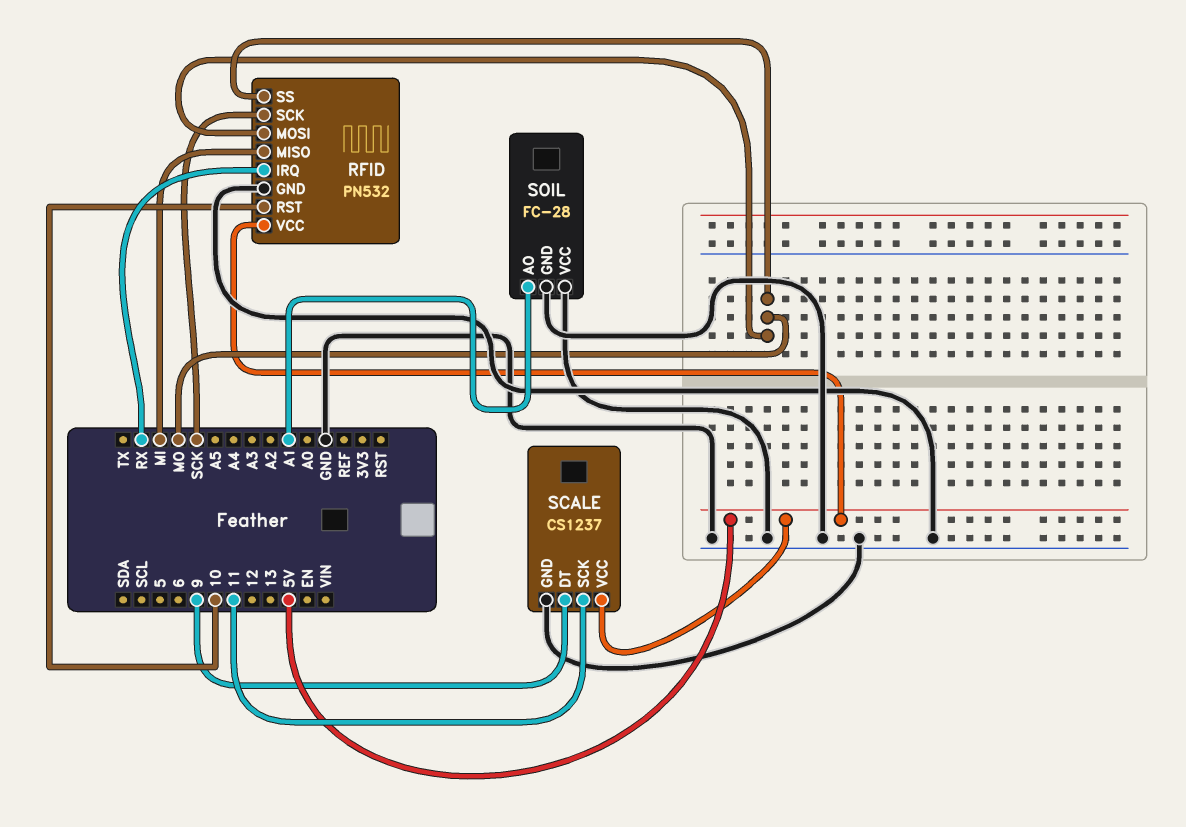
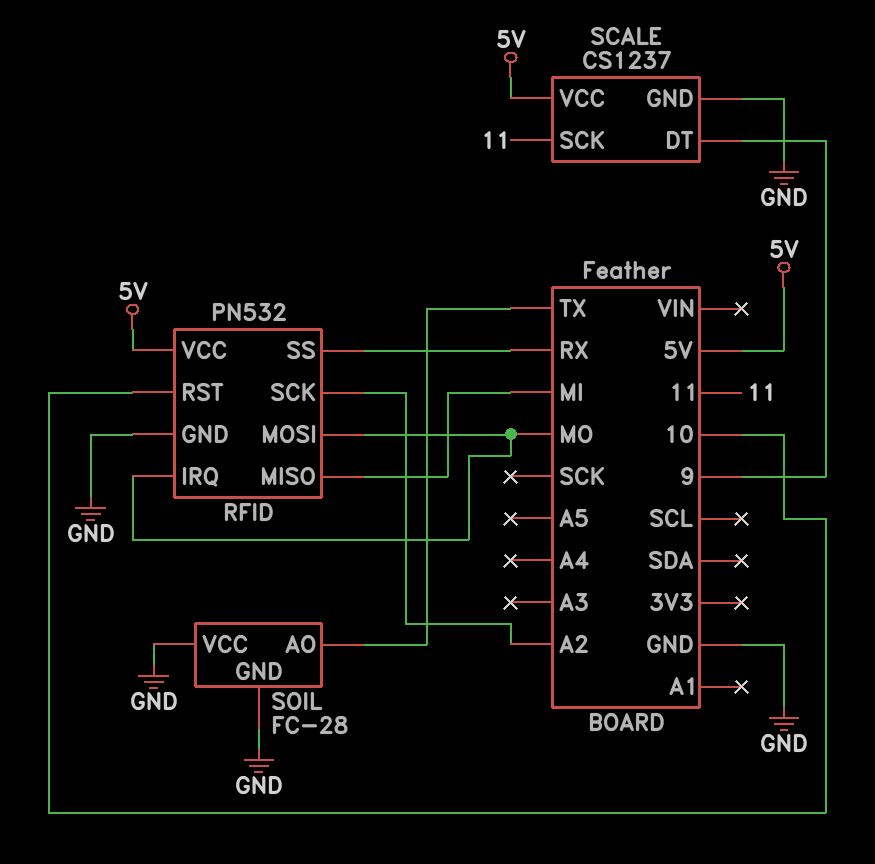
RFID pin IRQ: RX -> MO
RFID pin SCK: SCK -> A2
RFID pin SS: MO -> RX
SOIL pin AO: A1 -> TX

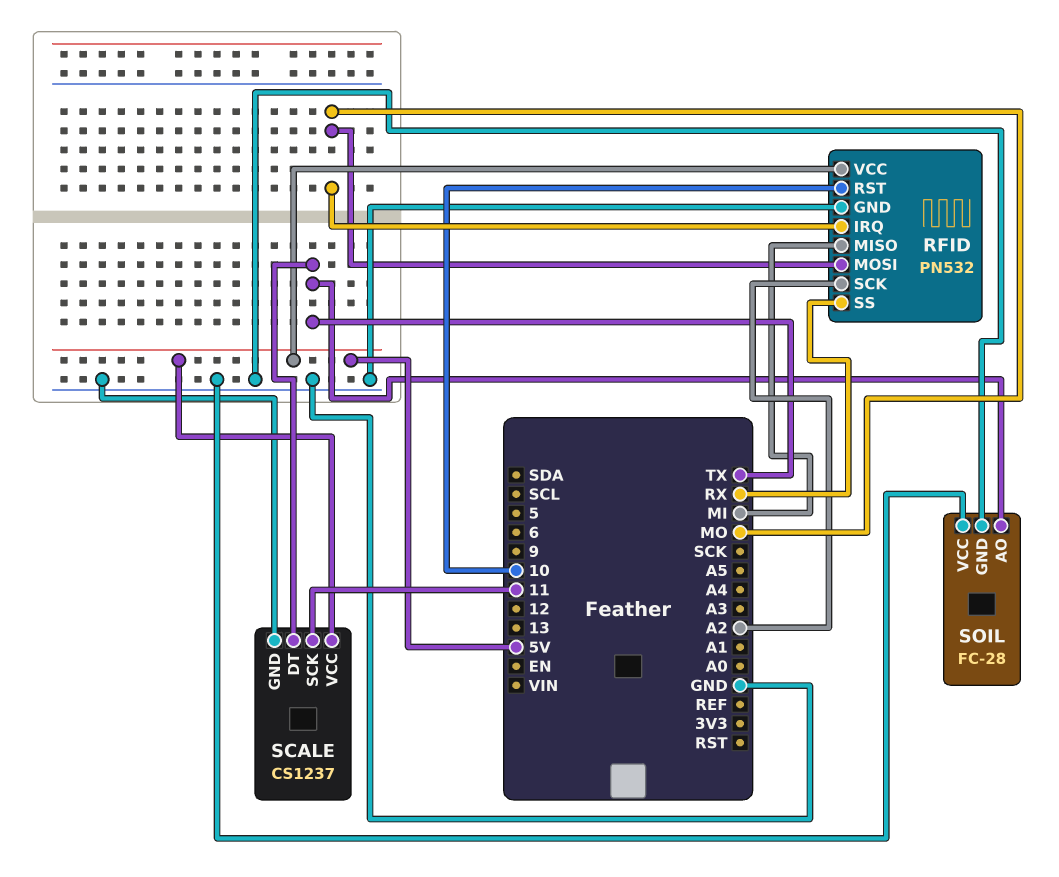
SCALE pin DT: 9 -> TX

